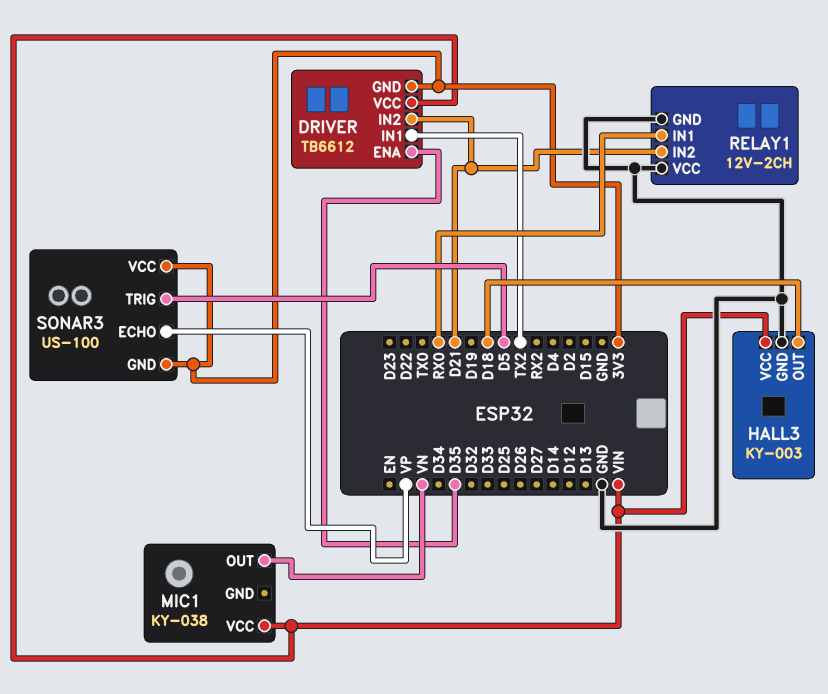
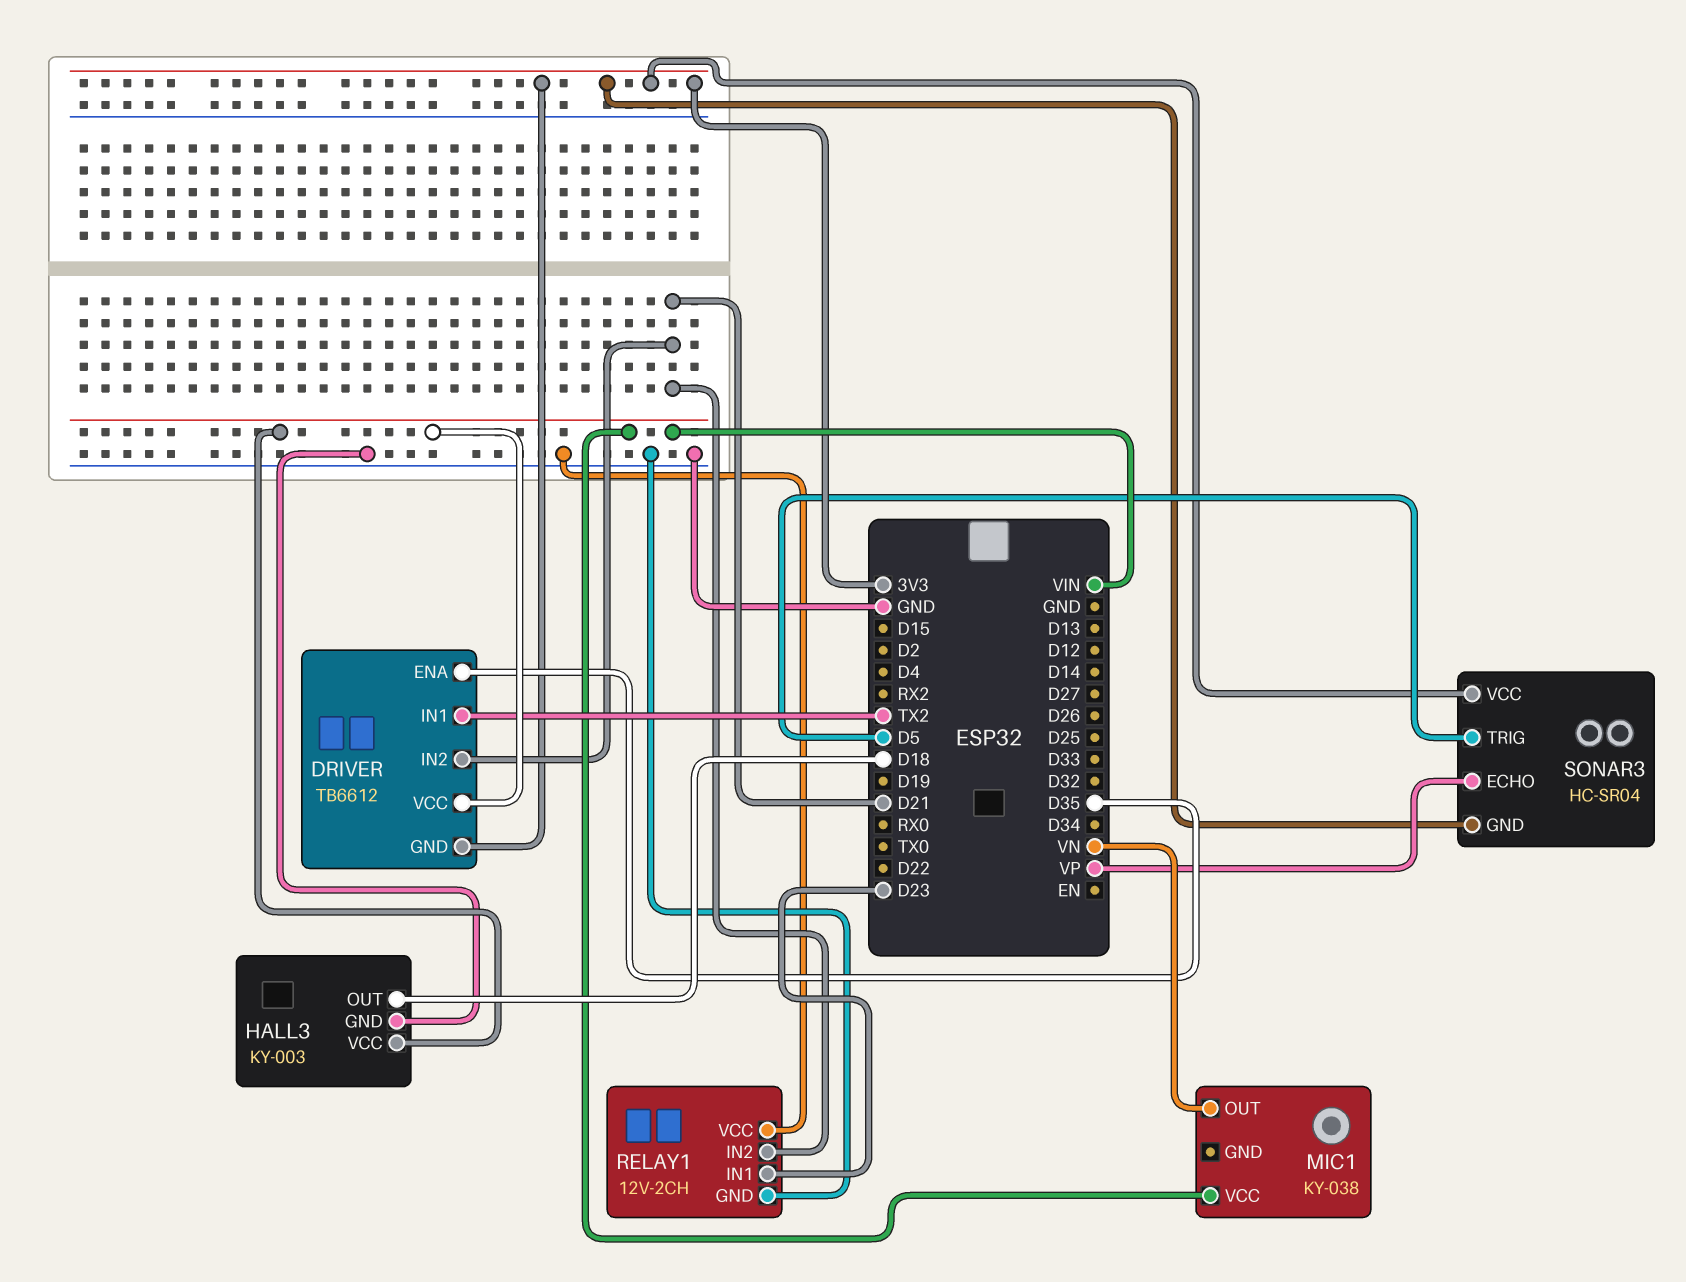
RELAY1 pin IN1: RX0 -> D23
SONAR3: US-100 -> HC-SR04

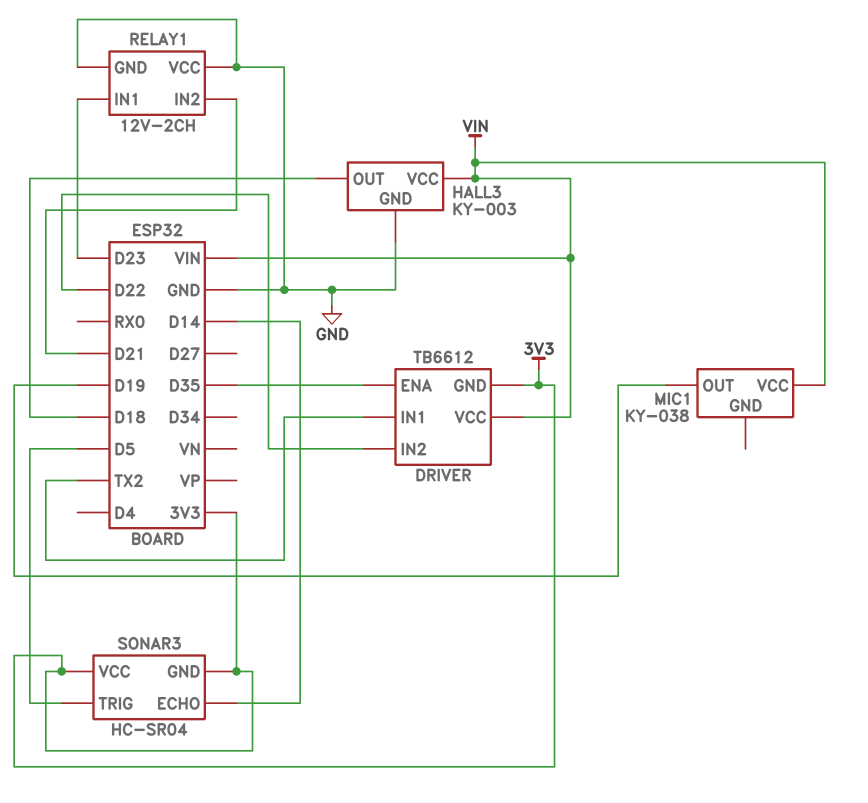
DRIVER pin IN2: D21 -> D22
MIC1 pin OUT: VN -> D19
SONAR3 pin ECHO: VP -> D14

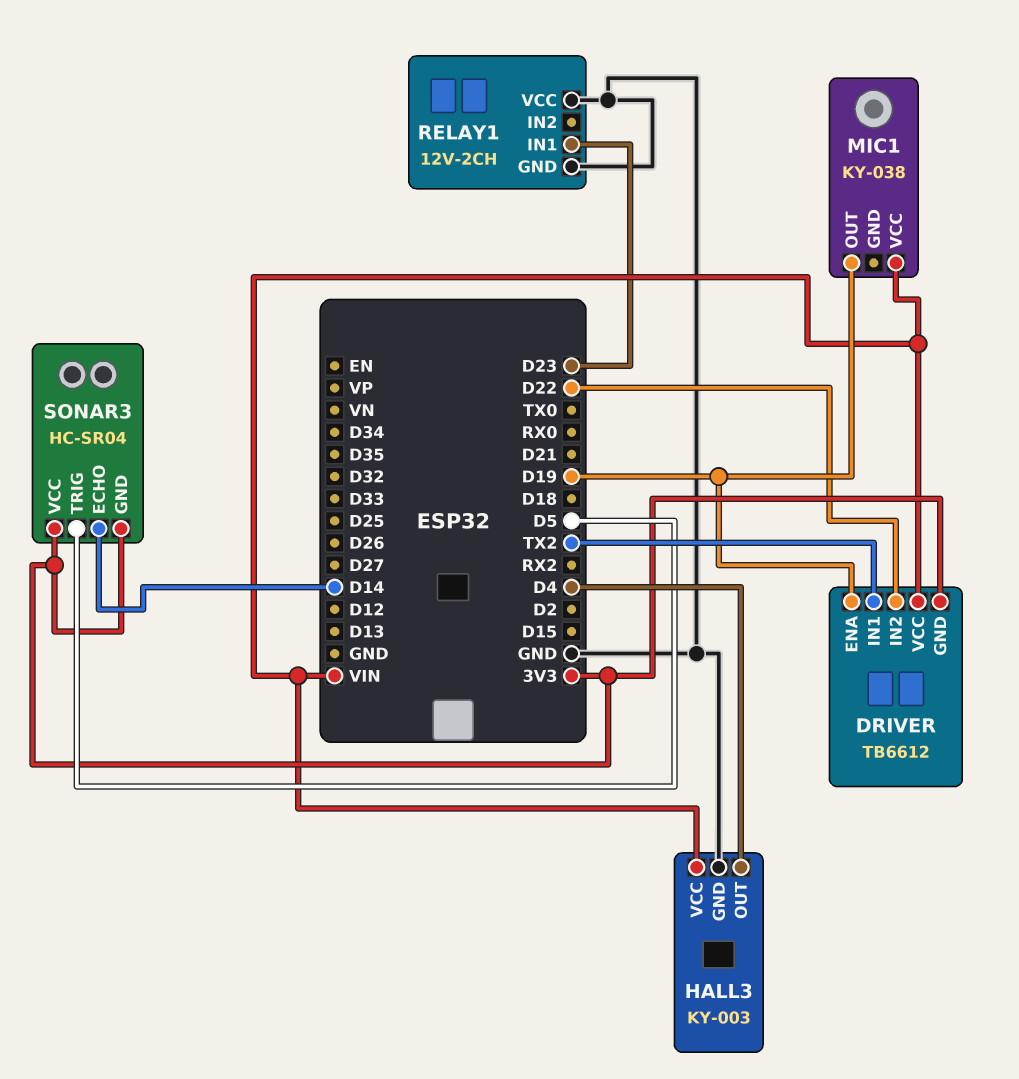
DRIVER pin ENA: D35 -> D19
HALL3 pin OUT: D18 -> D4
RELAY1 pin IN2: D21 -> none

